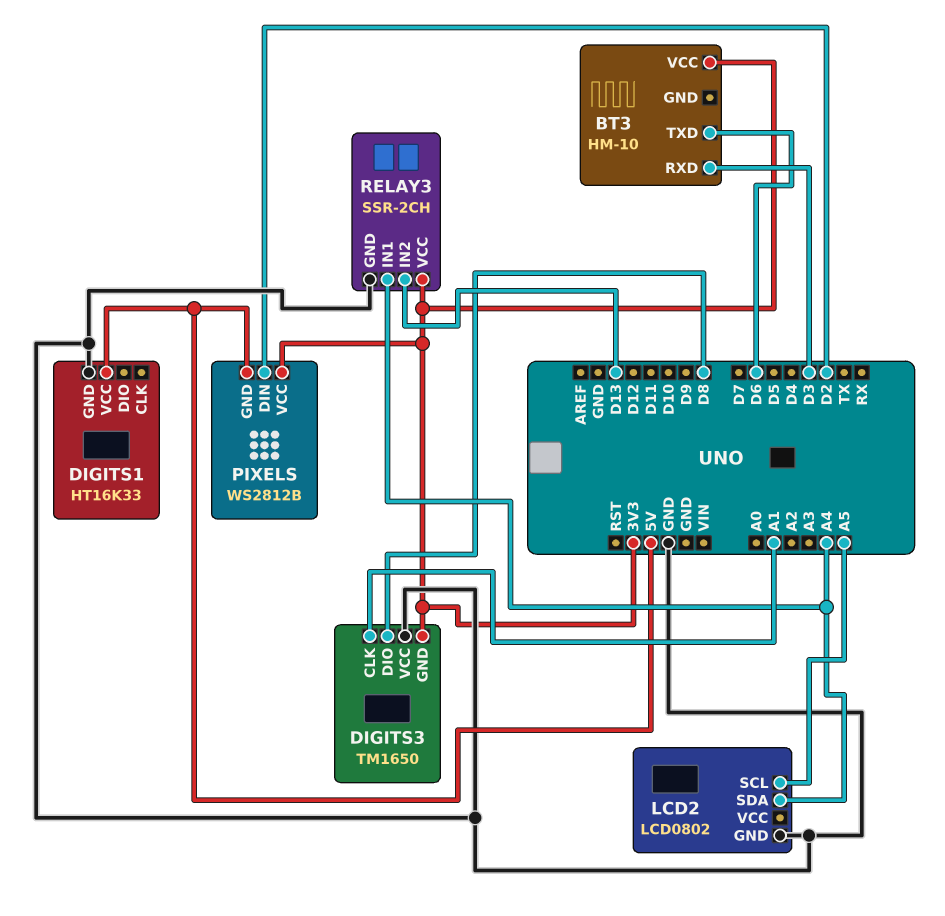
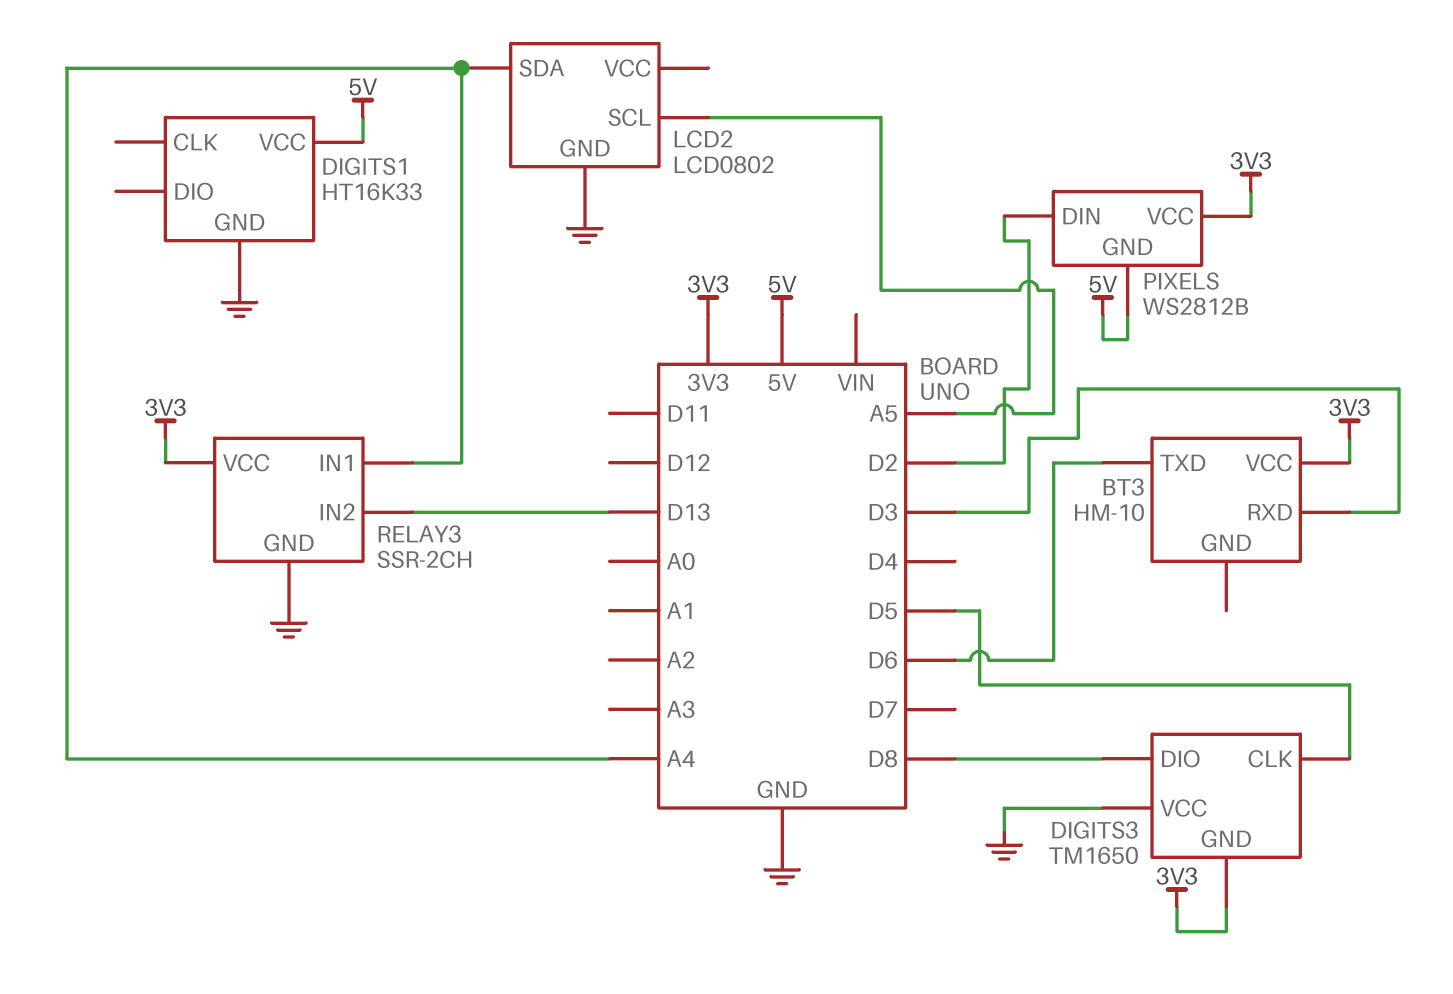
DIGITS3 pin CLK: A1 -> D5

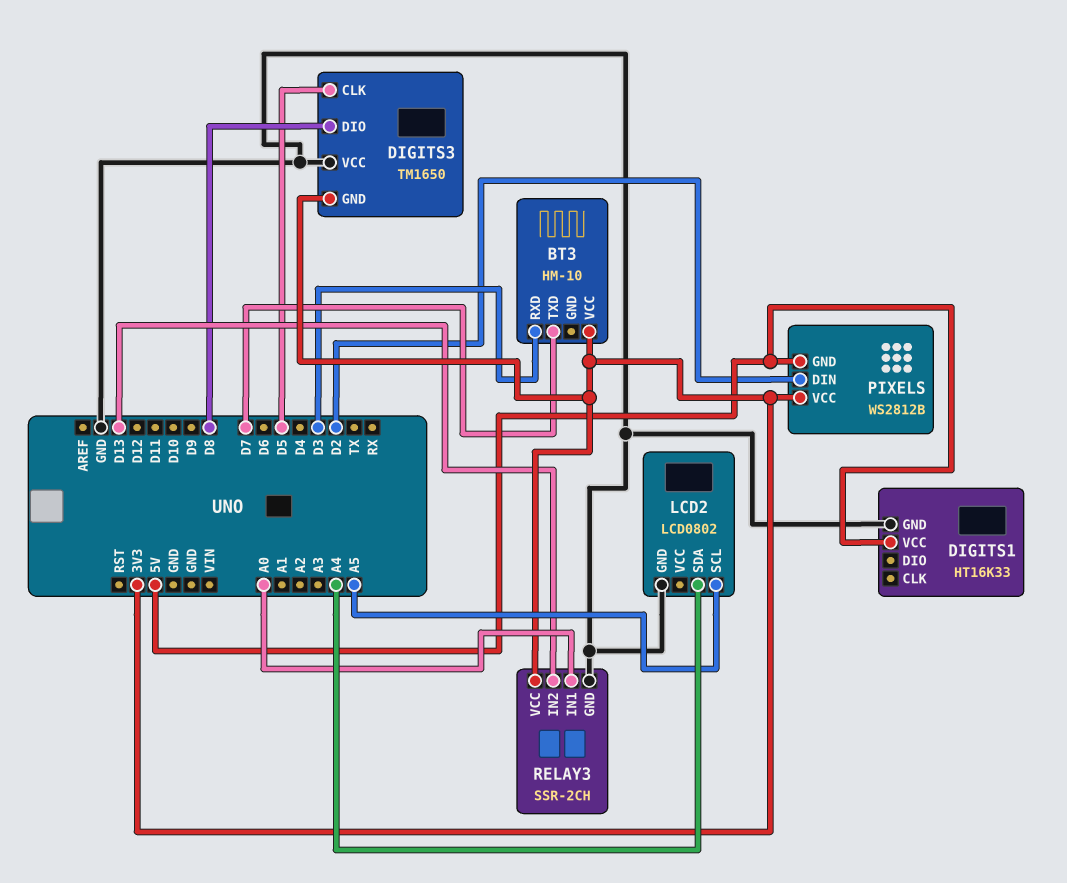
BT3 pin TXD: D6 -> D7
RELAY3 pin IN1: A4 -> A0

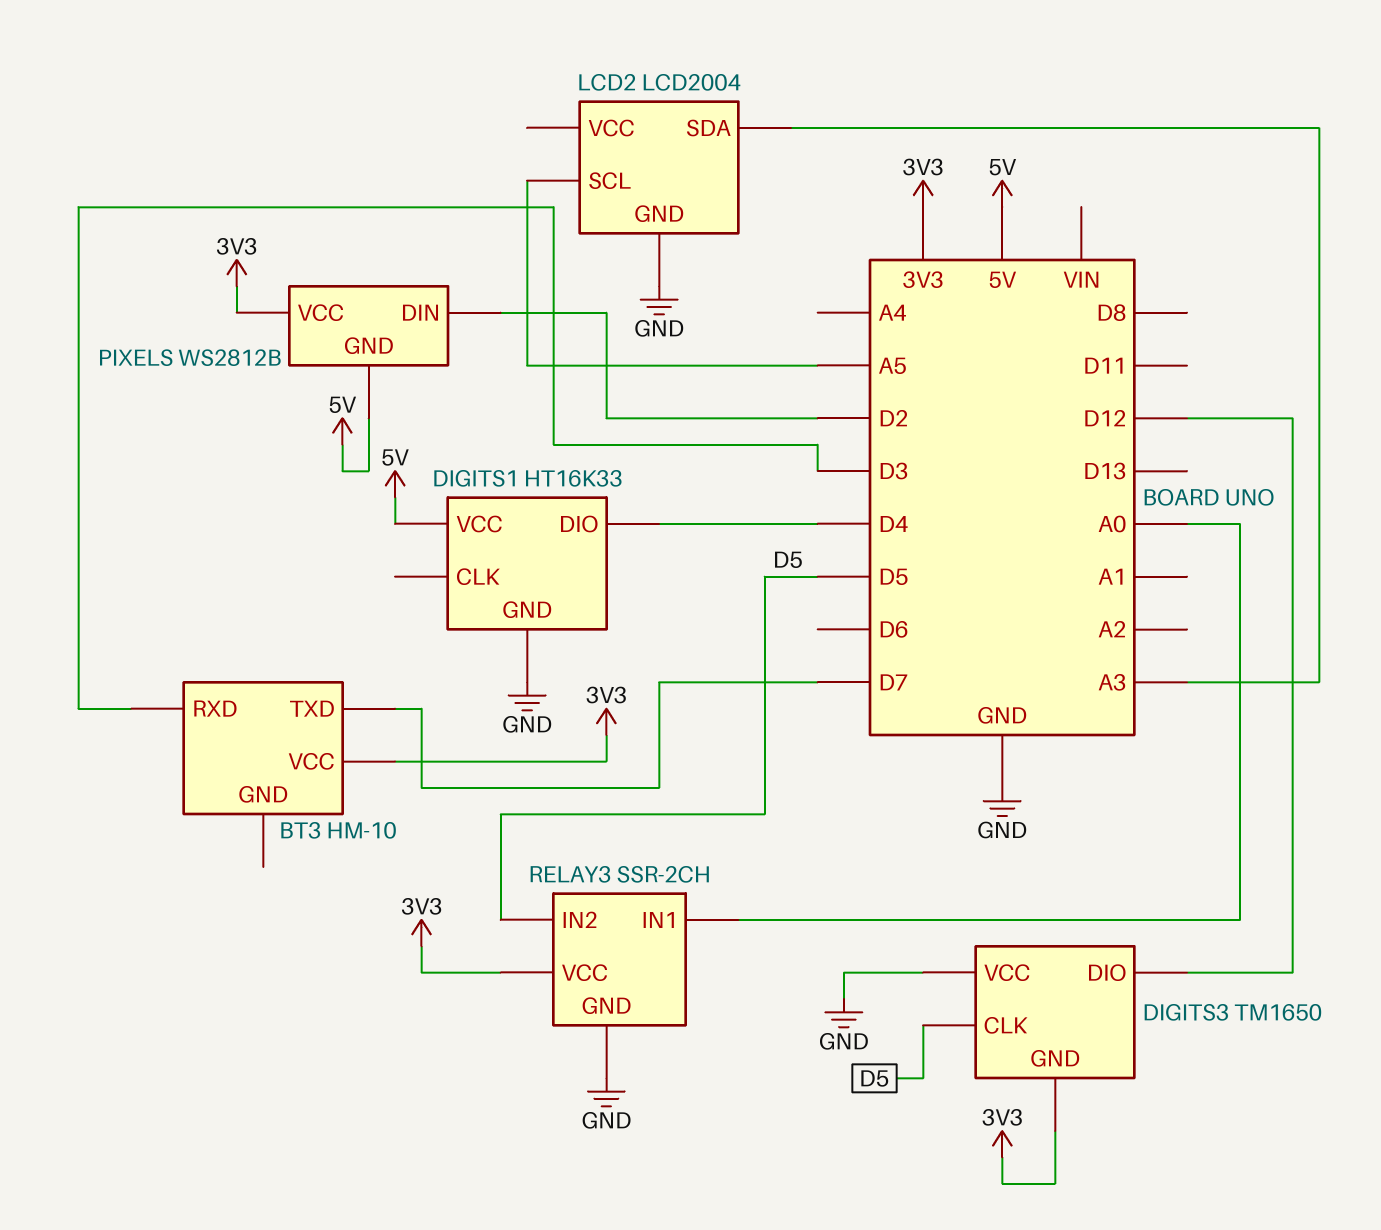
DIGITS1 pin DIO: none -> D4
DIGITS3 pin DIO: D8 -> D12
LCD2: LCD0802 -> LCD2004
LCD2 pin SDA: A4 -> A3
RELAY3 pin IN2: D13 -> D5

